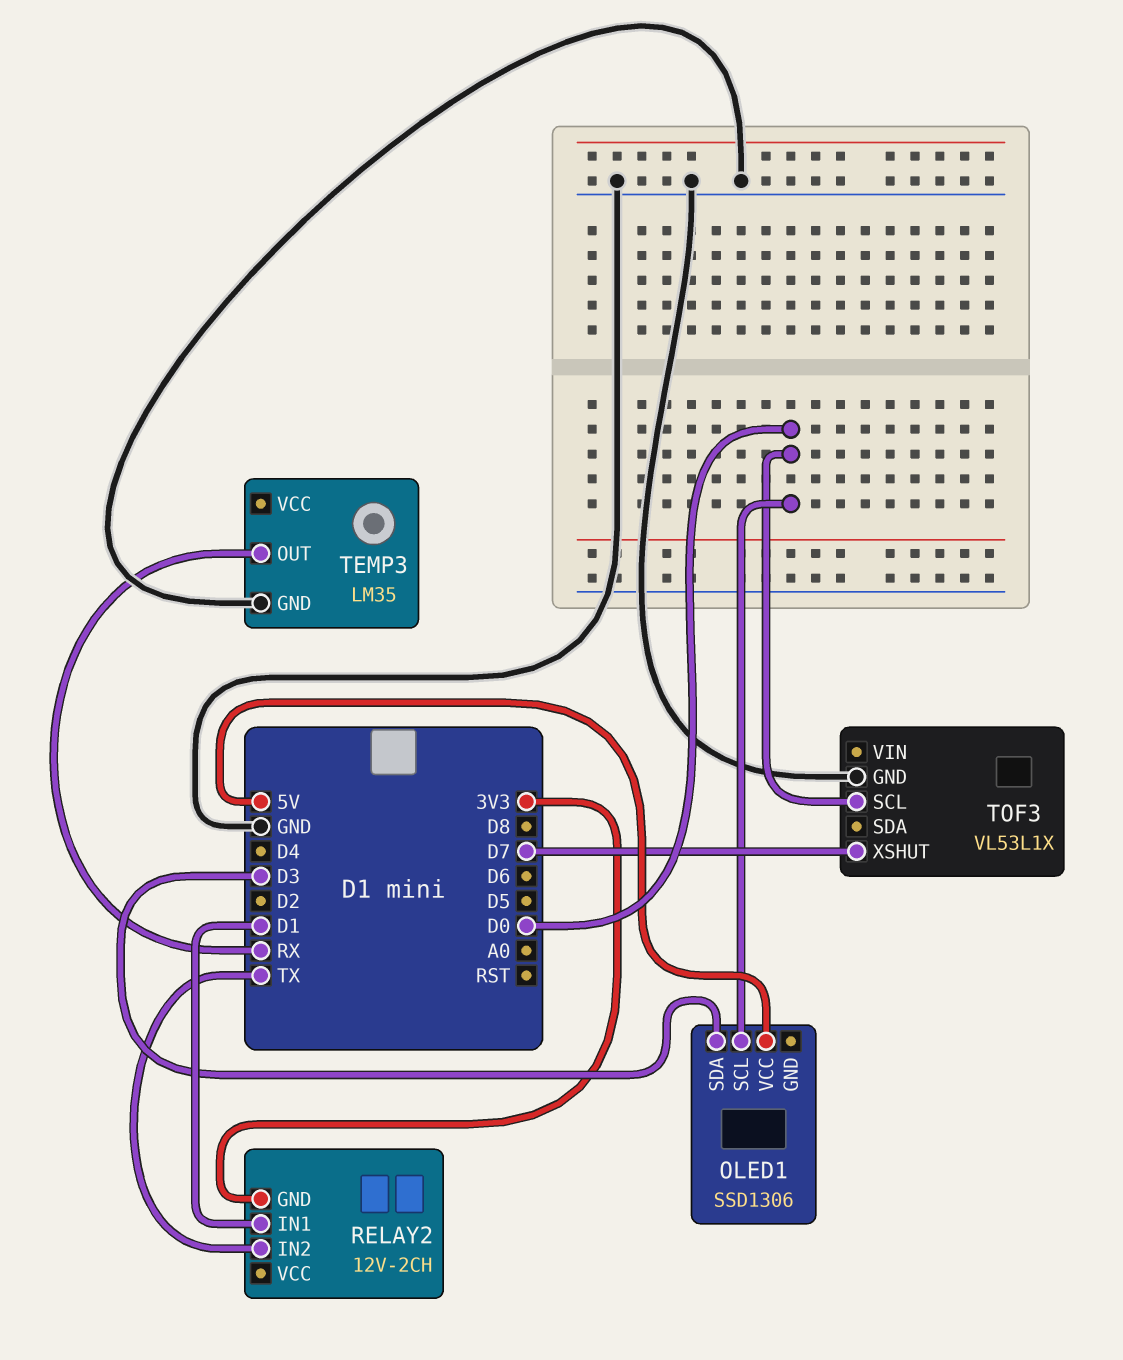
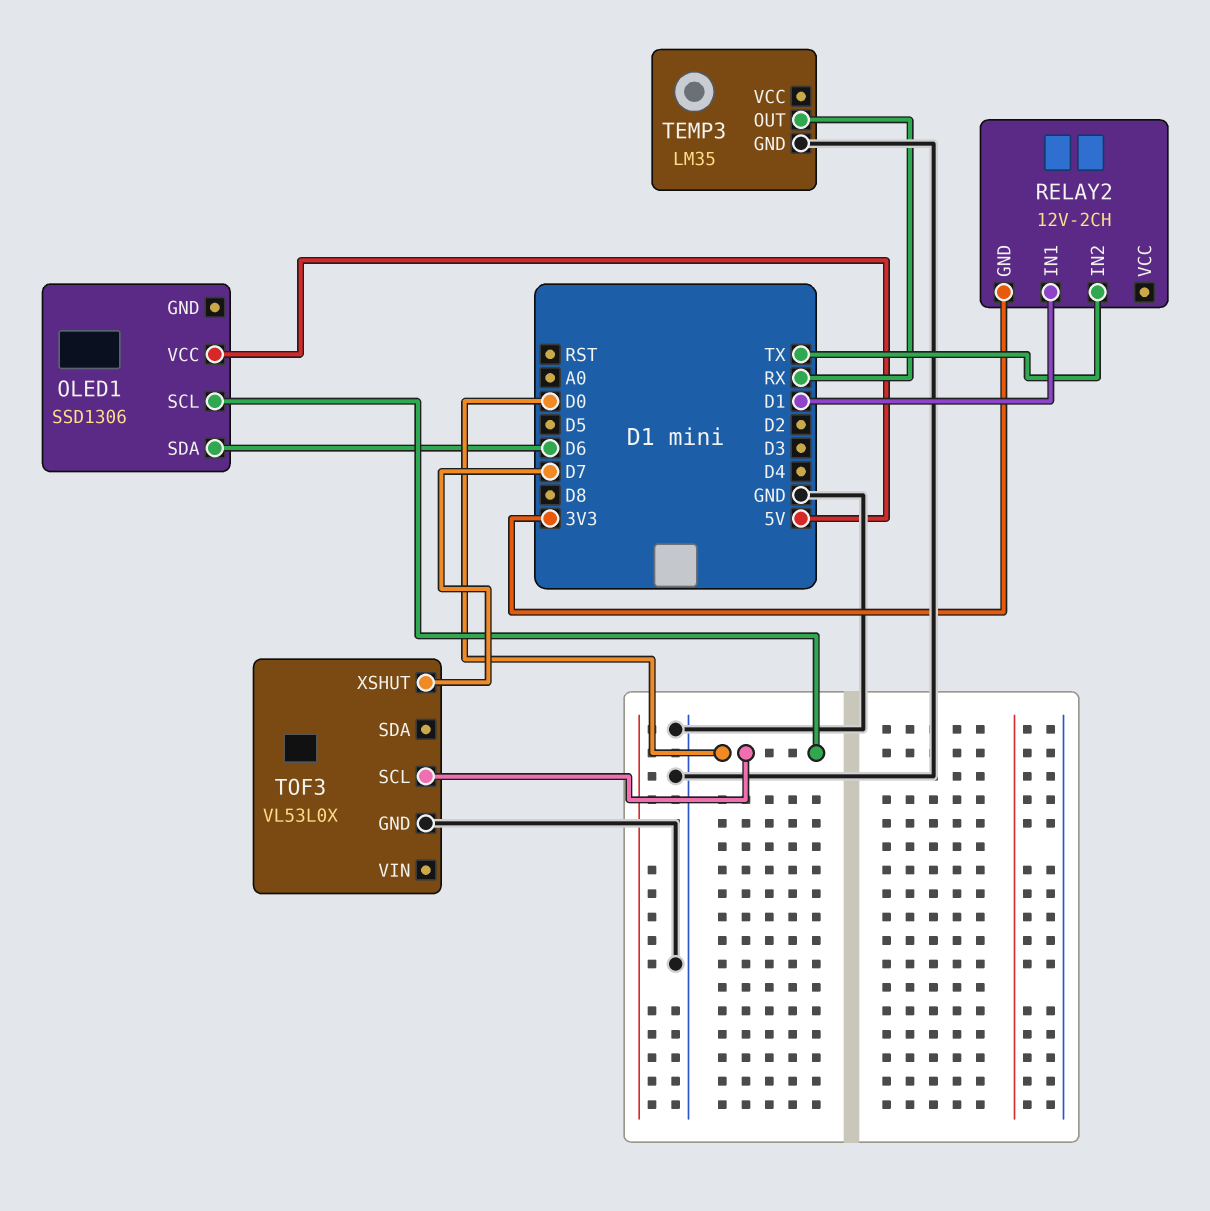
OLED1 pin SDA: D3 -> D6
TOF3: VL53L1X -> VL53L0X

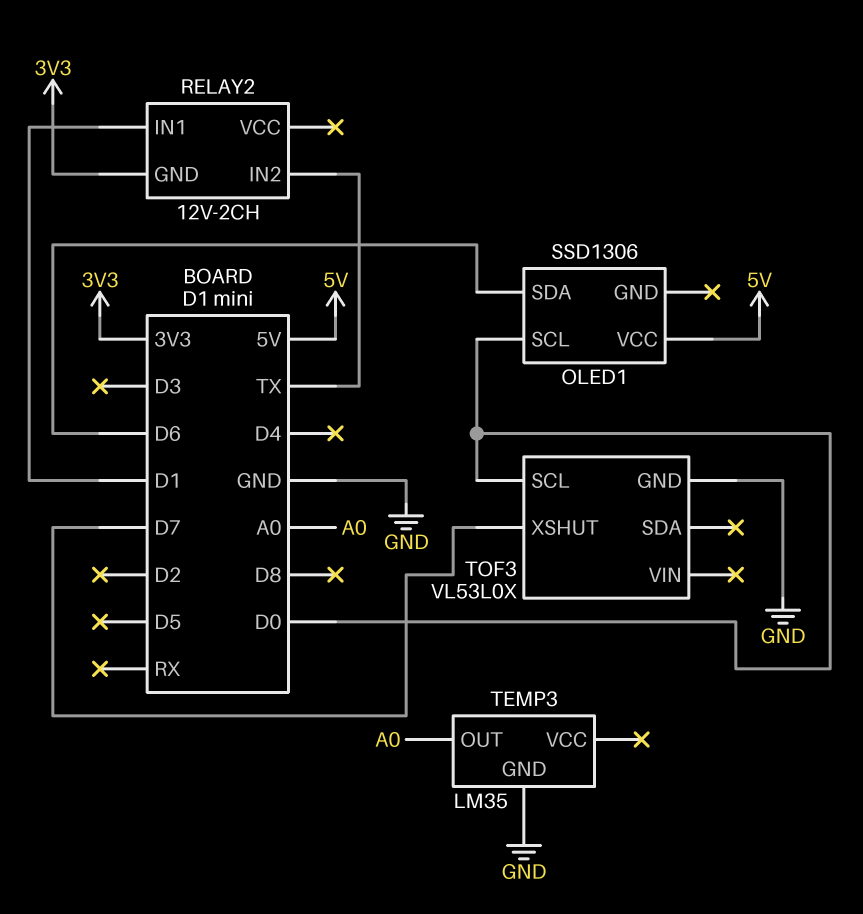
TEMP3 pin OUT: RX -> A0

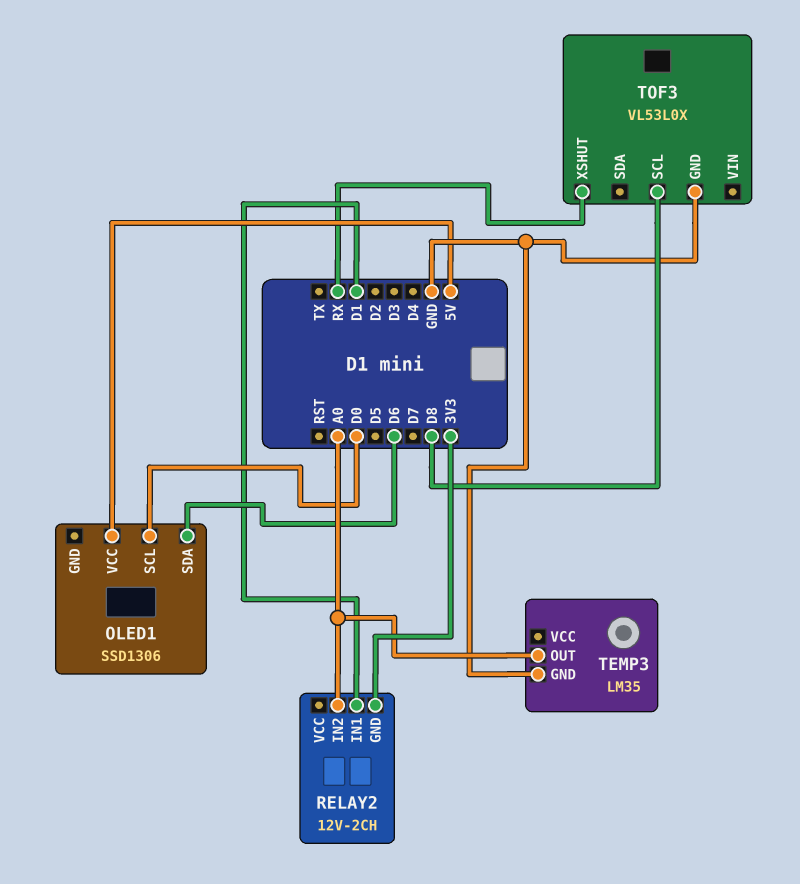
RELAY2 pin IN2: TX -> A0
TOF3 pin SCL: D0 -> D8
TOF3 pin XSHUT: D7 -> RX

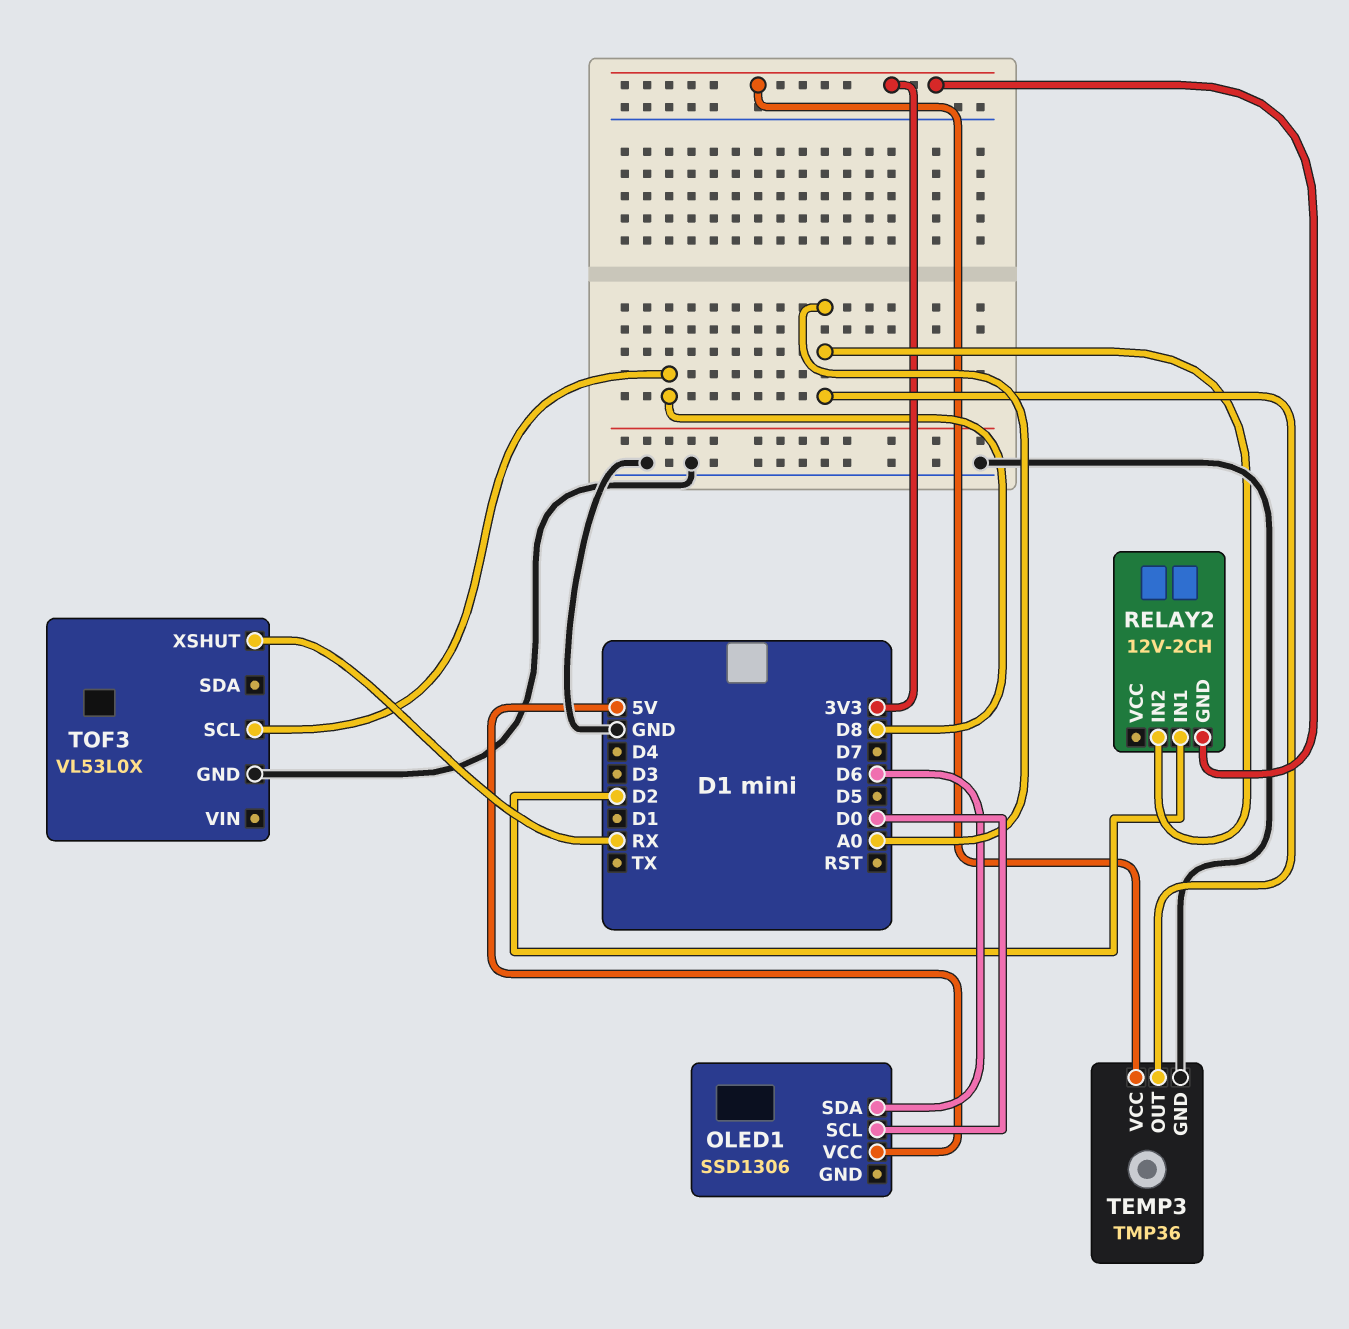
RELAY2 pin IN1: D1 -> D2
TEMP3: LM35 -> TMP36
TEMP3 pin VCC: none -> 3V3

